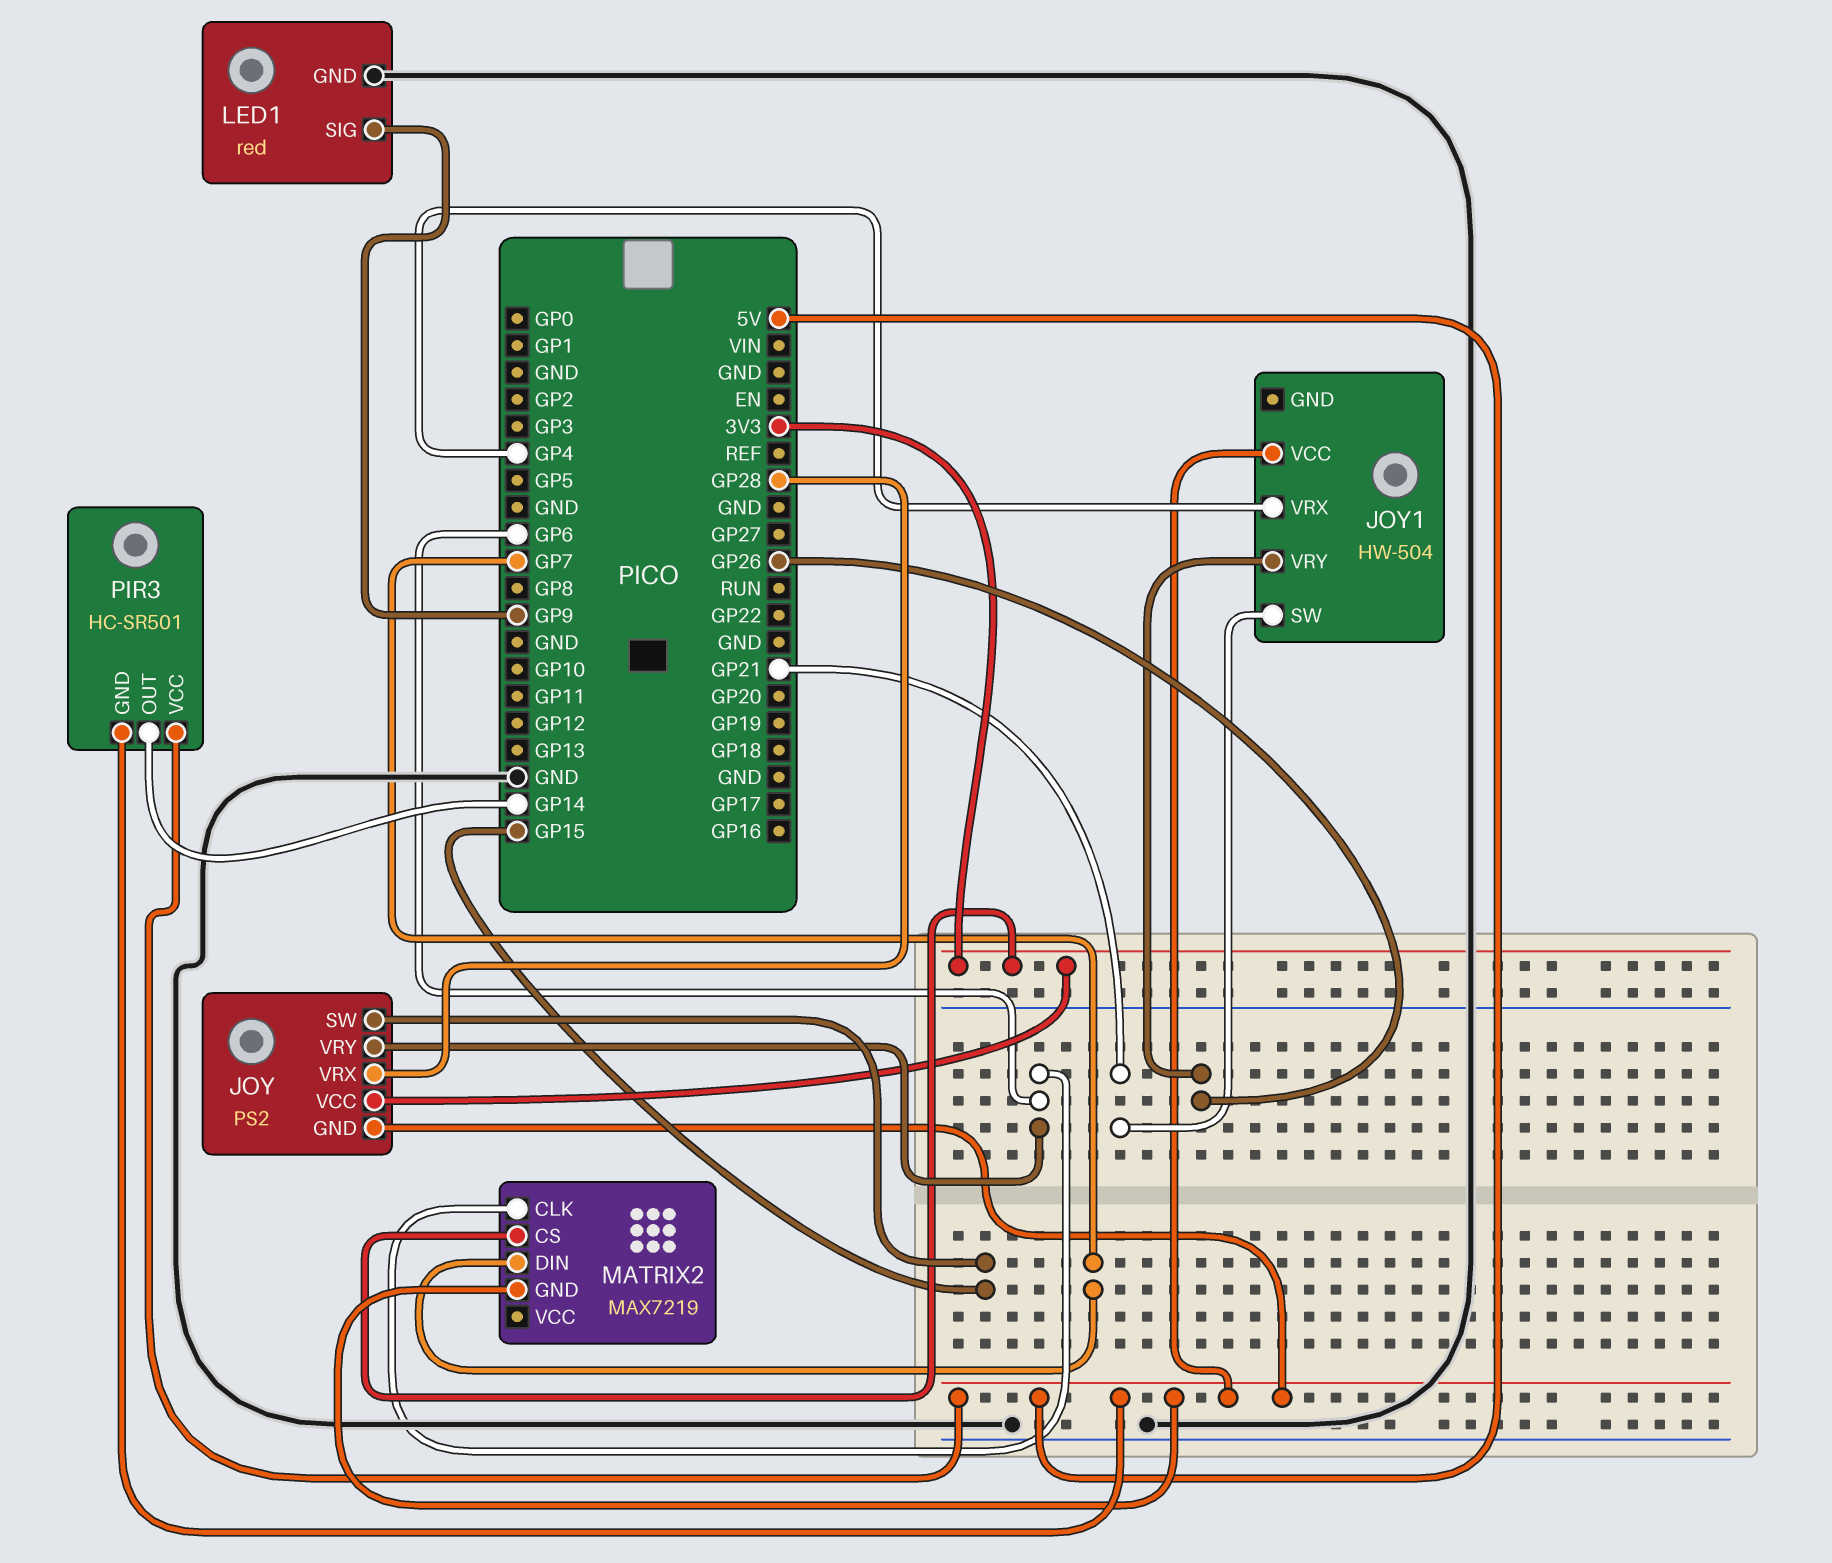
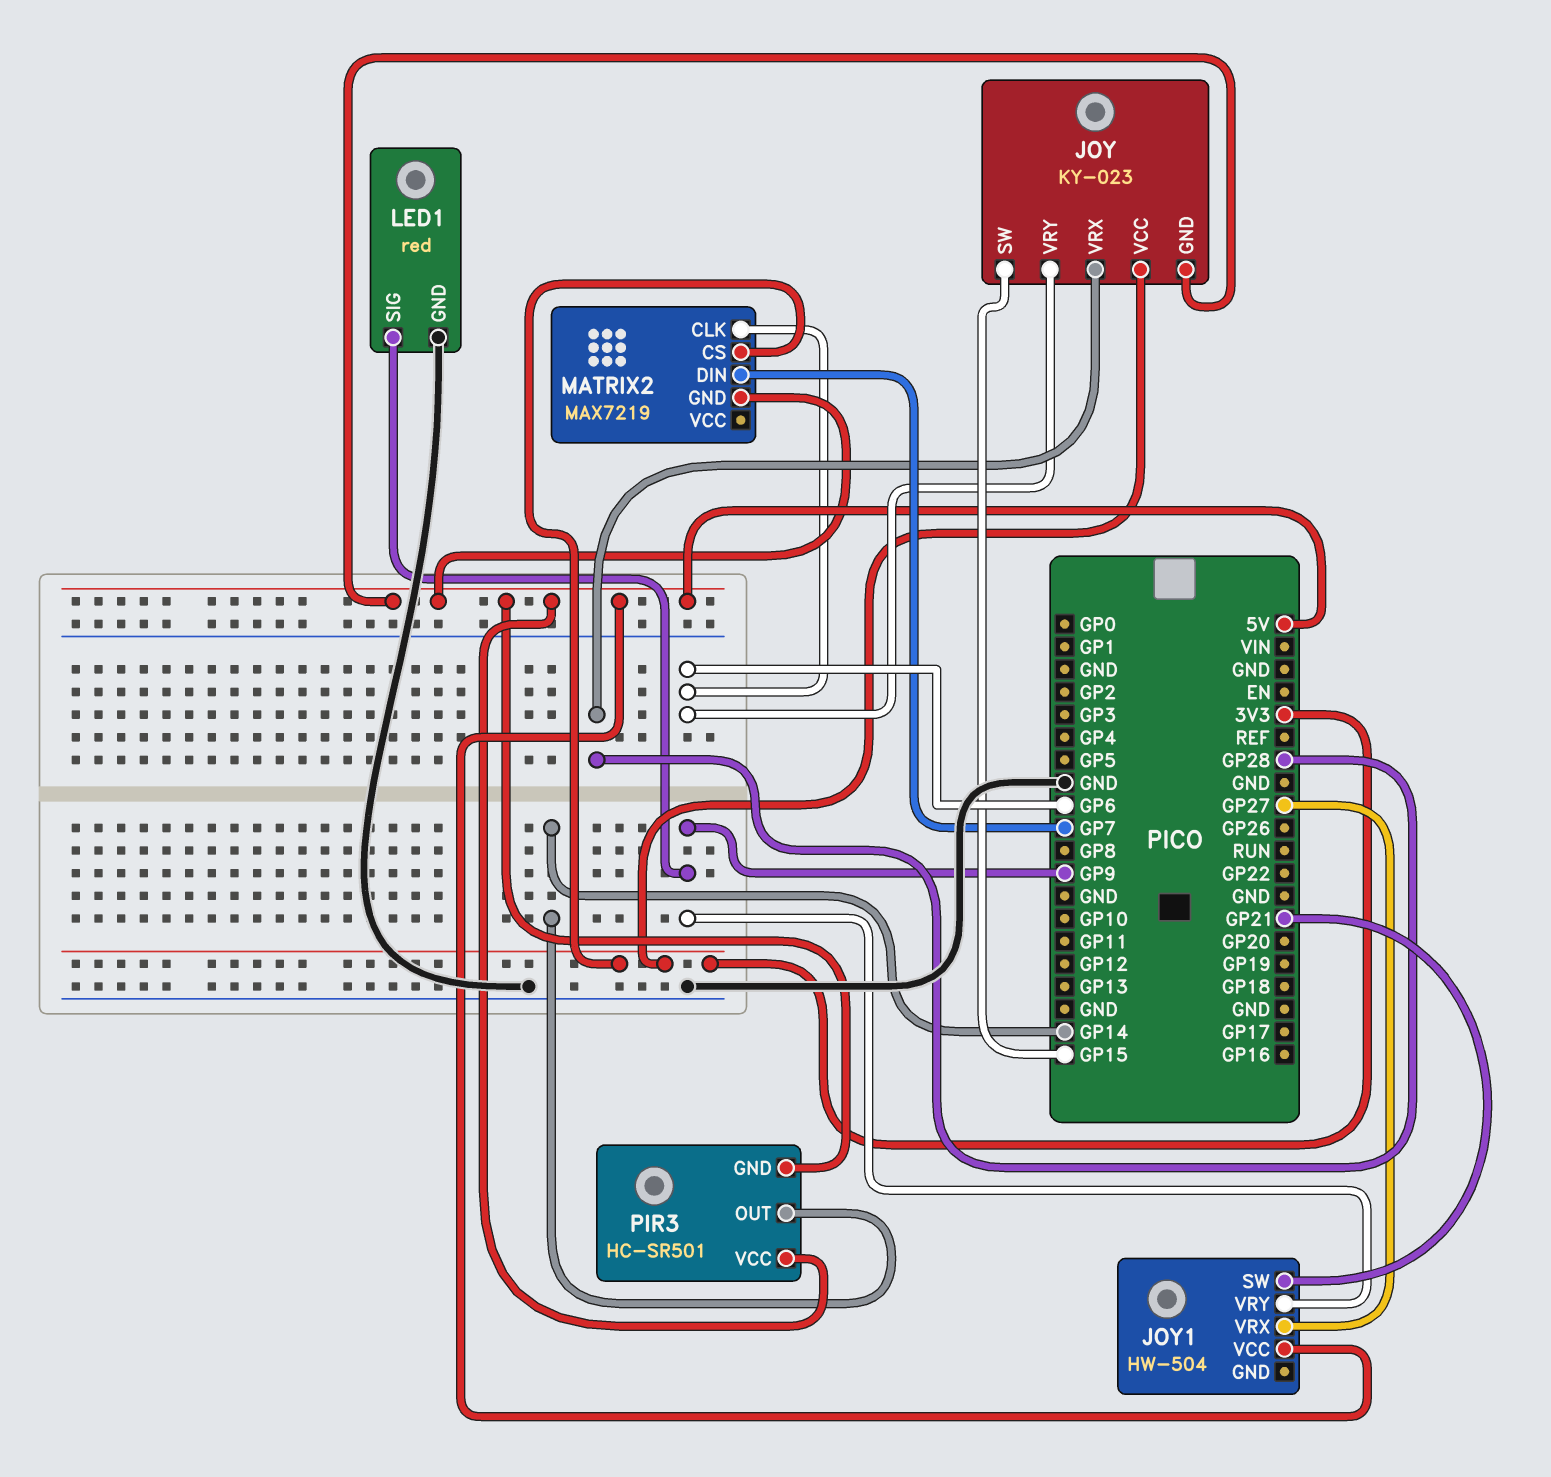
JOY: PS2 -> KY-023
JOY1 pin VRX: GP4 -> GP27
JOY1 pin VRY: GP26 -> GP9

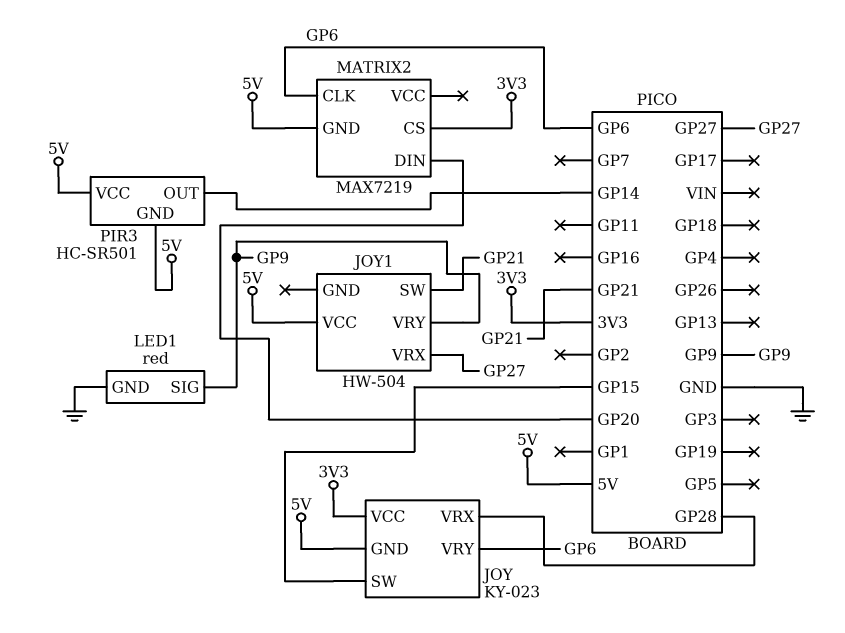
MATRIX2 pin DIN: GP7 -> GP20

